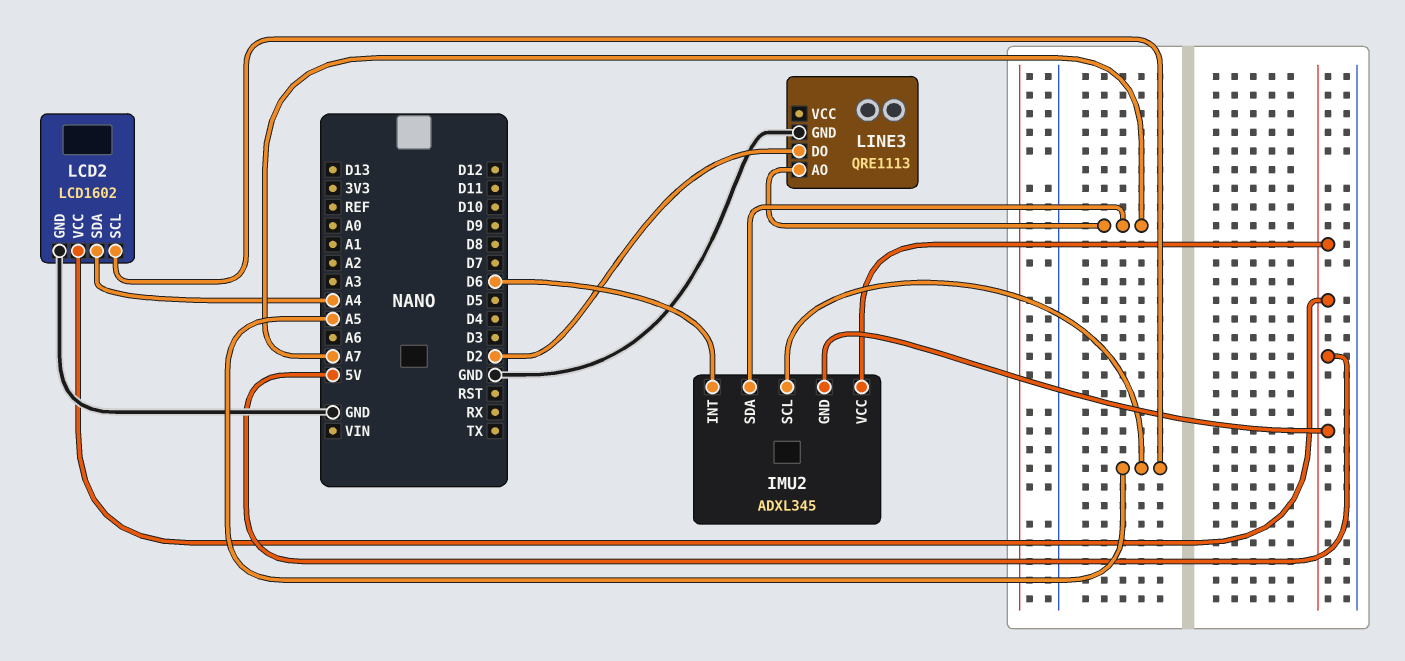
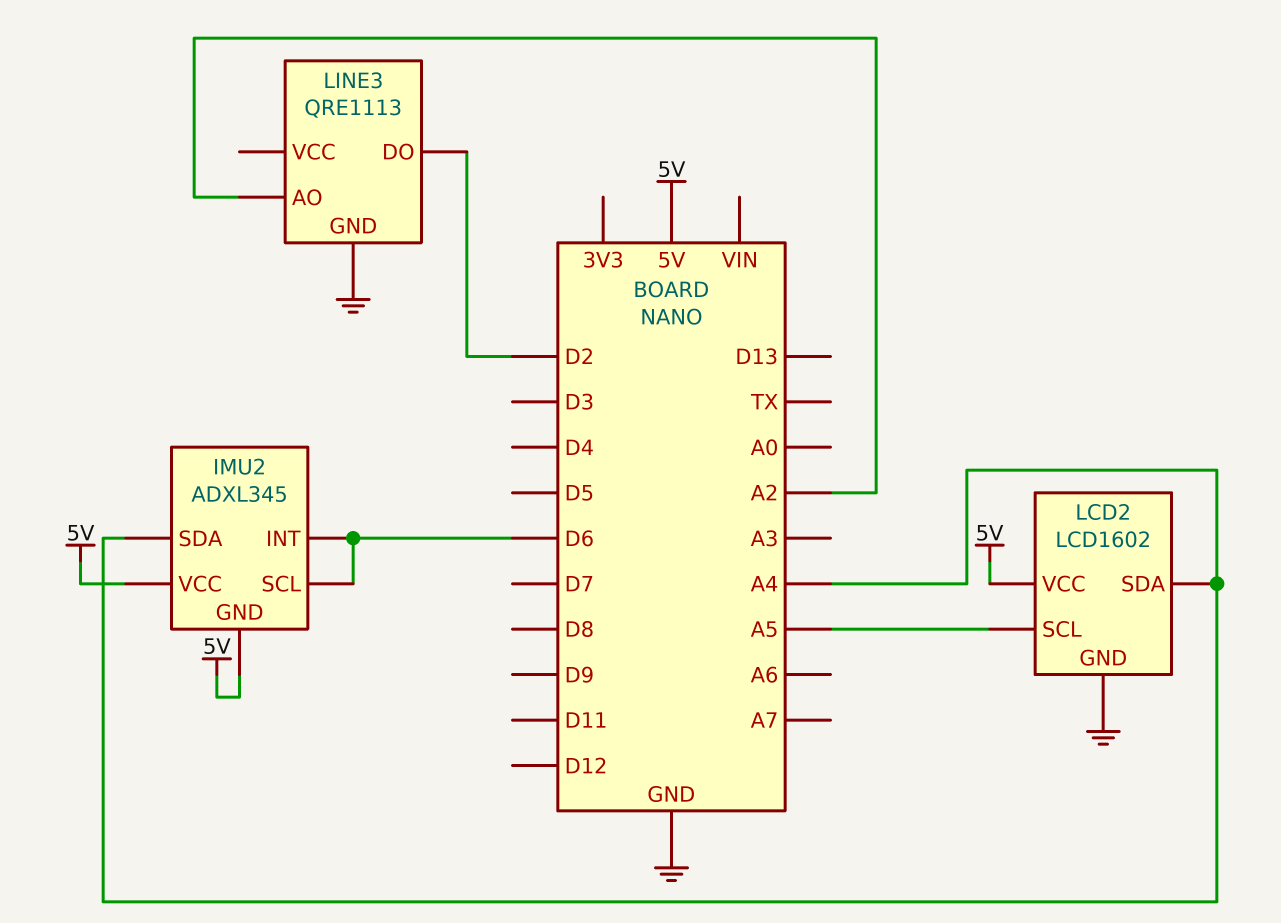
IMU2 pin SCL: A5 -> D6
IMU2 pin SDA: A7 -> A4
LINE3 pin AO: A7 -> A2

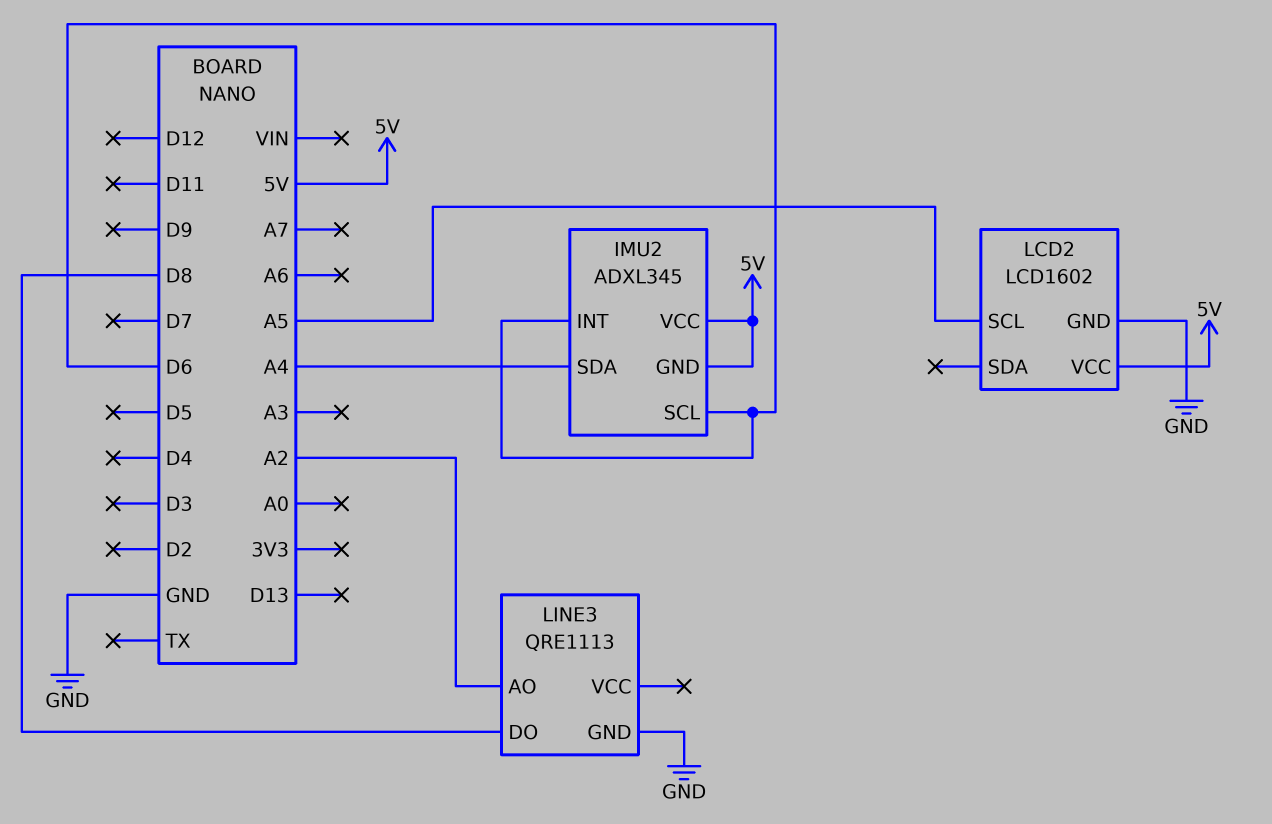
LCD2 pin SDA: A4 -> none
LINE3 pin DO: D2 -> D8

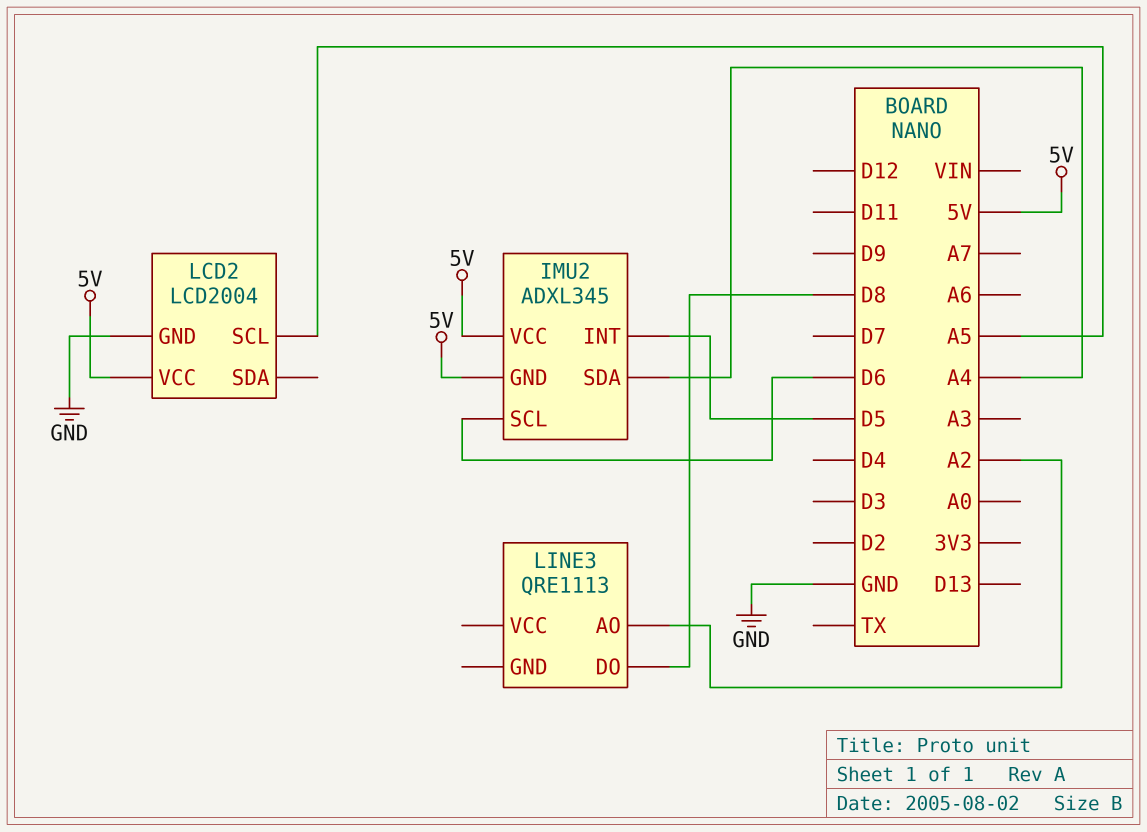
IMU2 pin INT: D6 -> D5
LCD2: LCD1602 -> LCD2004
LINE3 pin GND: GND -> none

